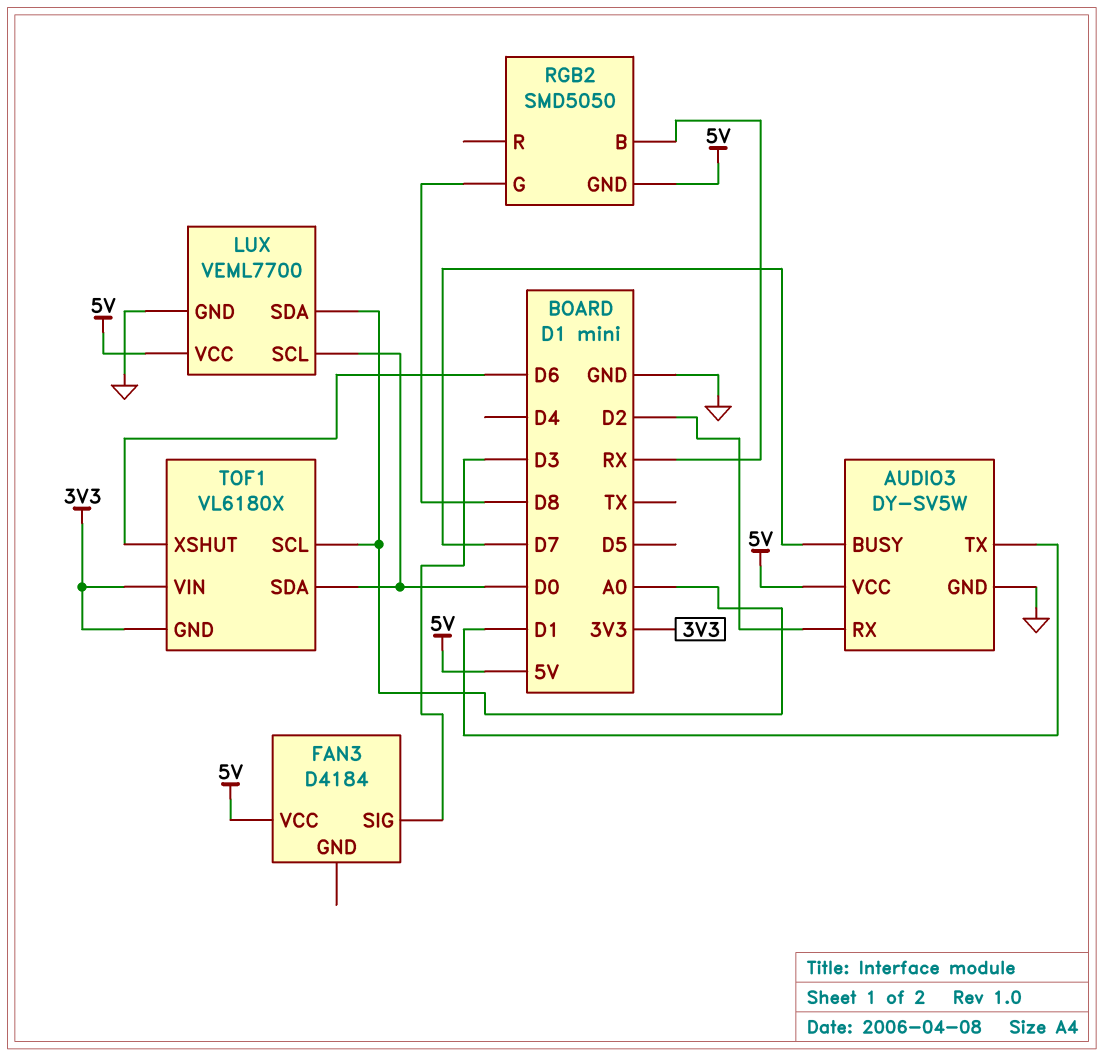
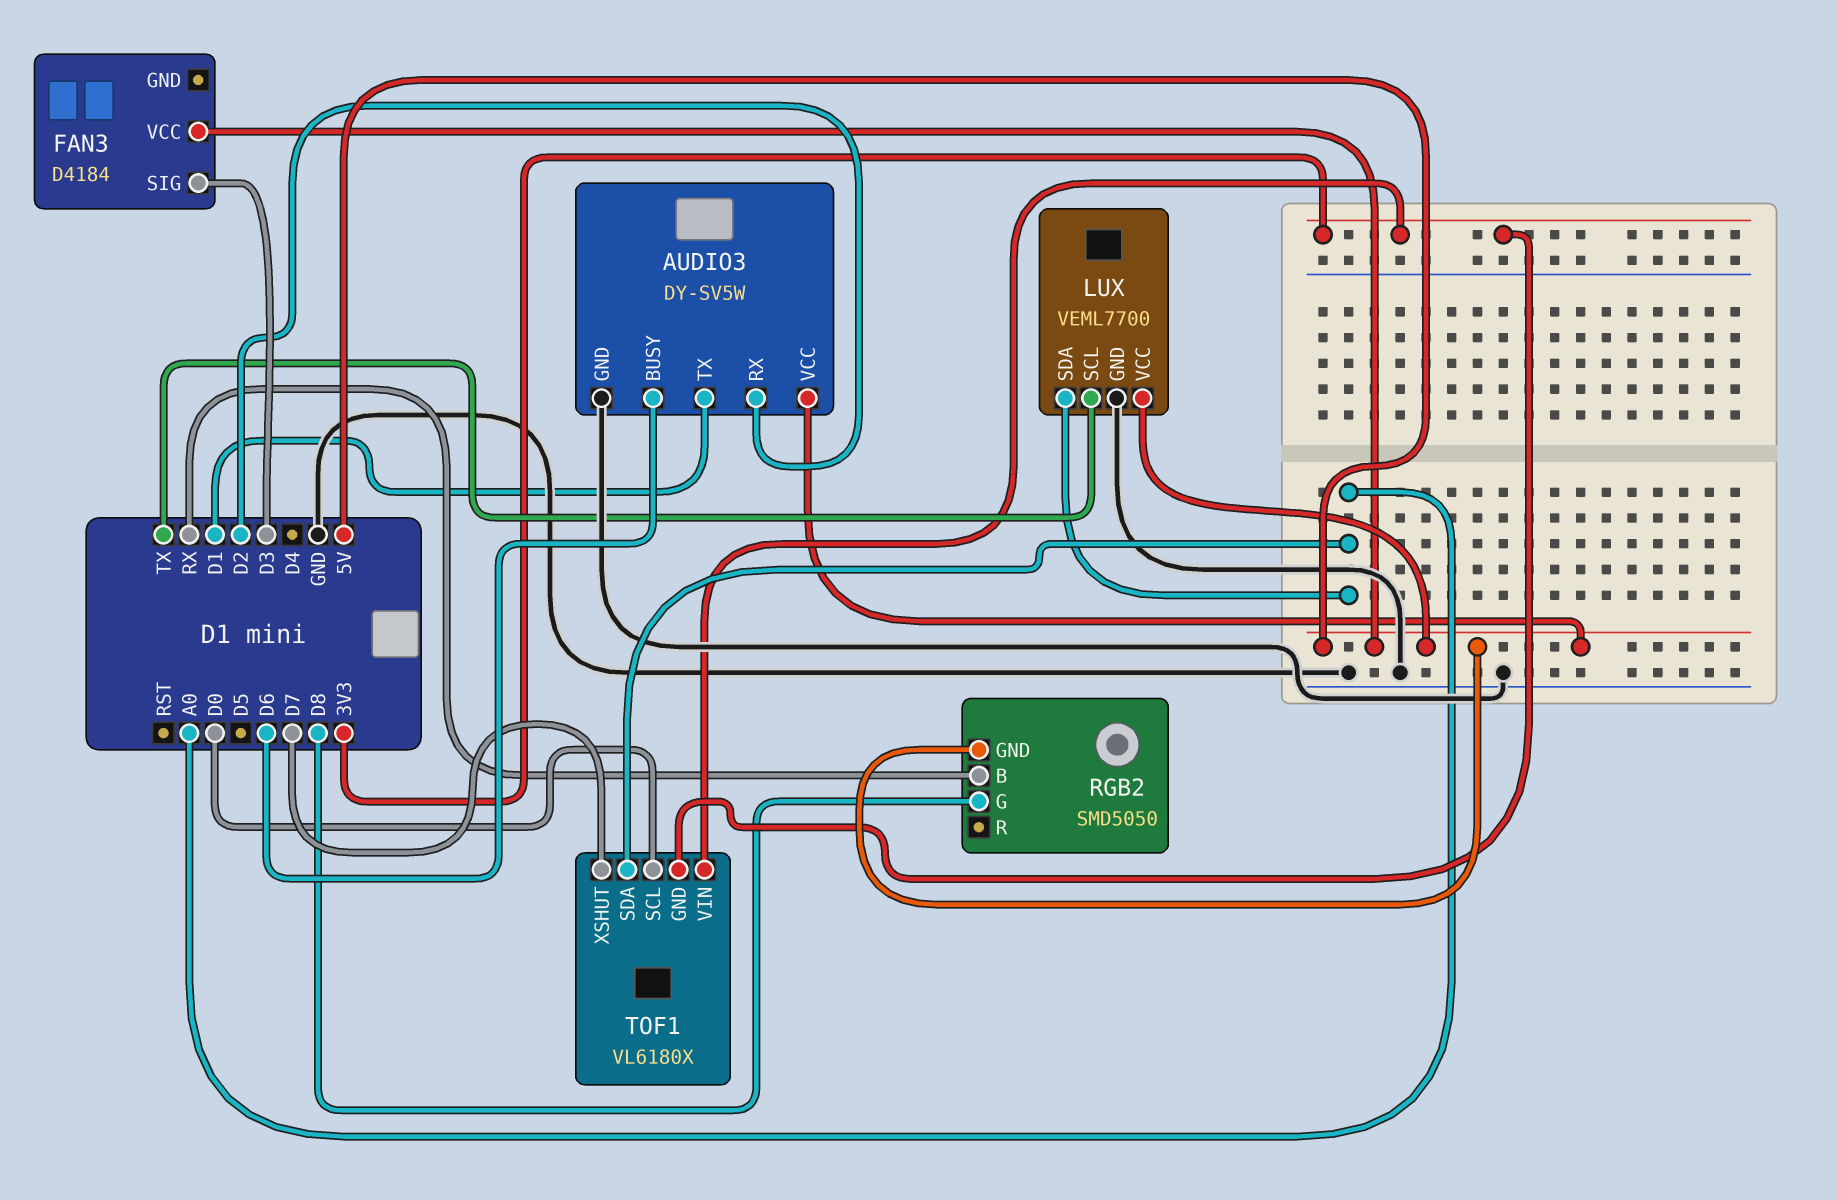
AUDIO3 pin BUSY: D7 -> D6
LUX pin SCL: D0 -> TX
TOF1 pin SCL: A0 -> D0
TOF1 pin SDA: D0 -> A0
TOF1 pin XSHUT: D6 -> D7

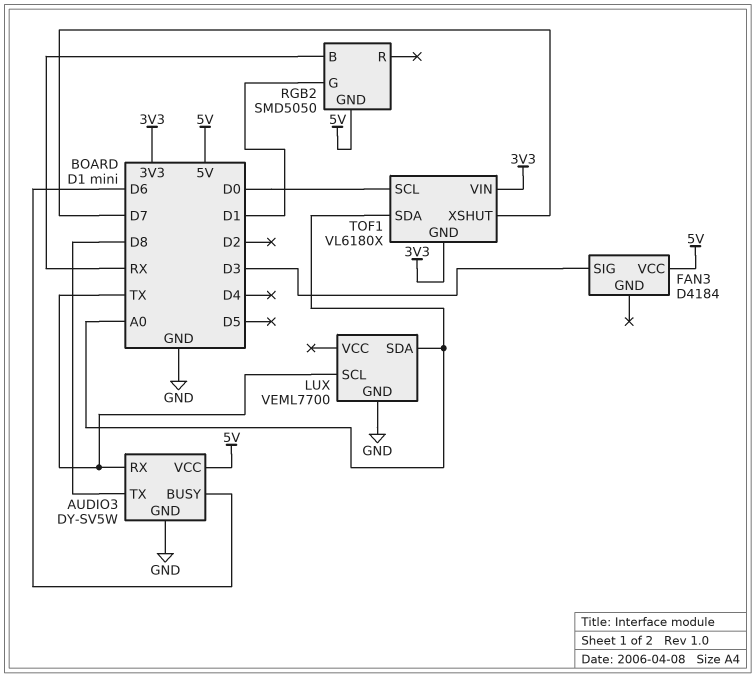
AUDIO3 pin RX: D2 -> TX
AUDIO3 pin TX: D1 -> D8
LUX pin VCC: 5V -> none
RGB2 pin G: D8 -> D1

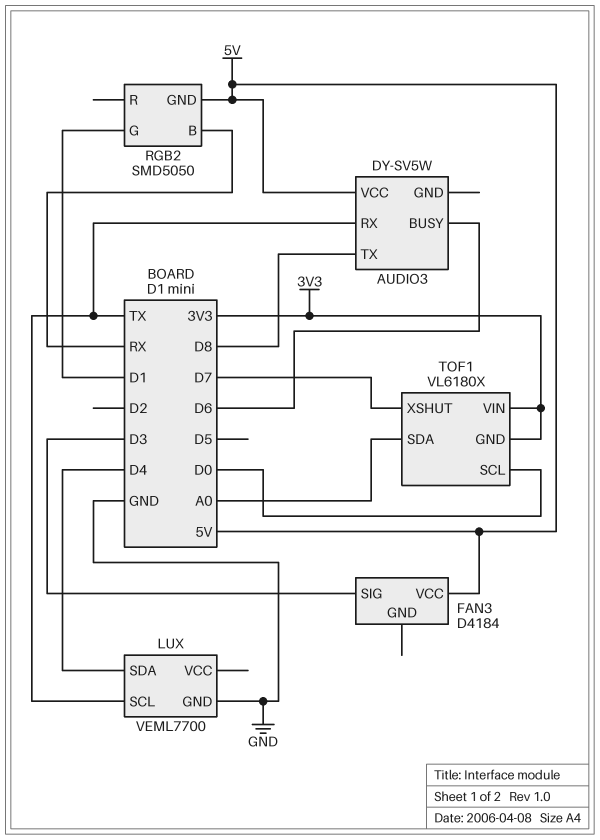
AUDIO3 pin GND: GND -> none
LUX pin SDA: A0 -> D4

